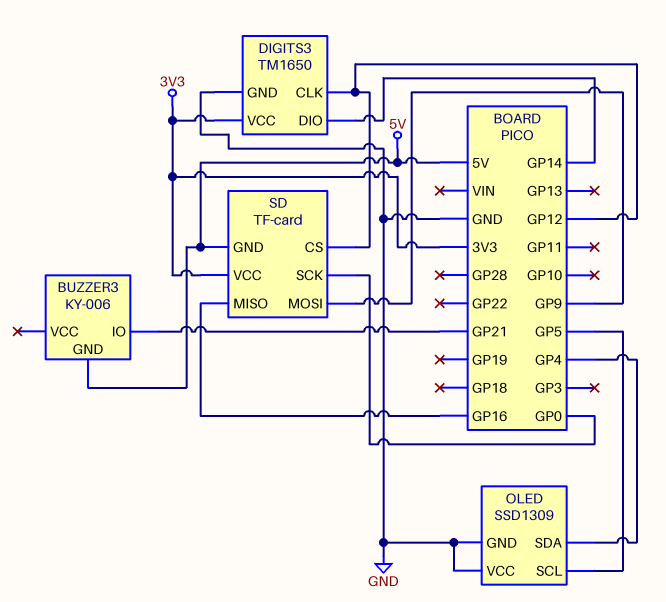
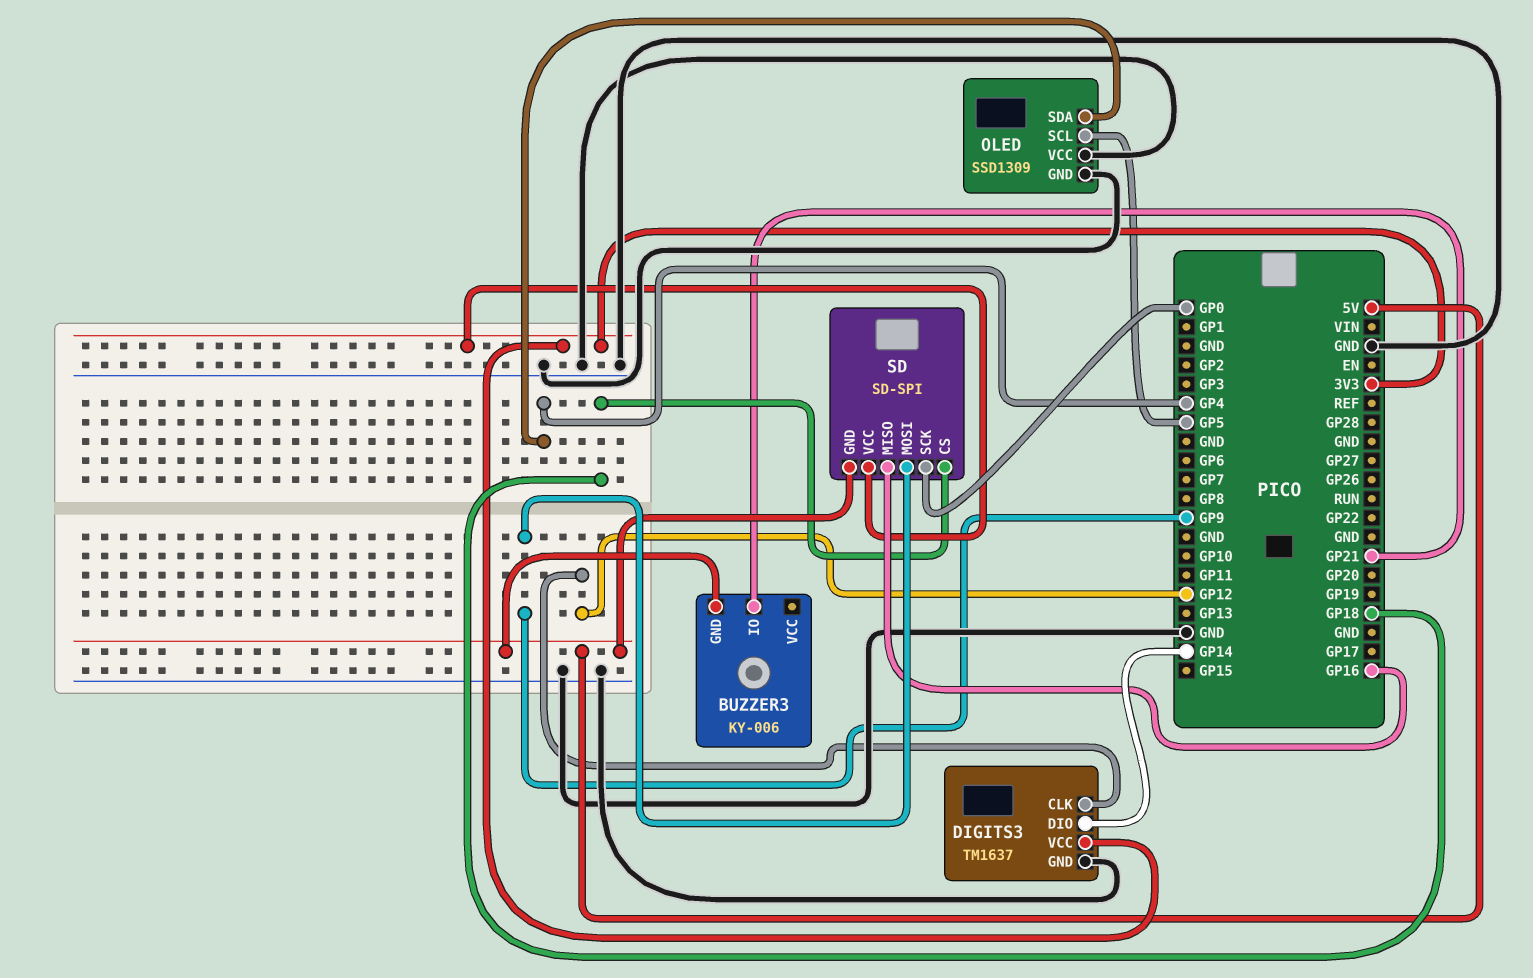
DIGITS3: TM1650 -> TM1637
SD: TF-card -> SD-SPI
SD pin CS: GP12 -> GP18

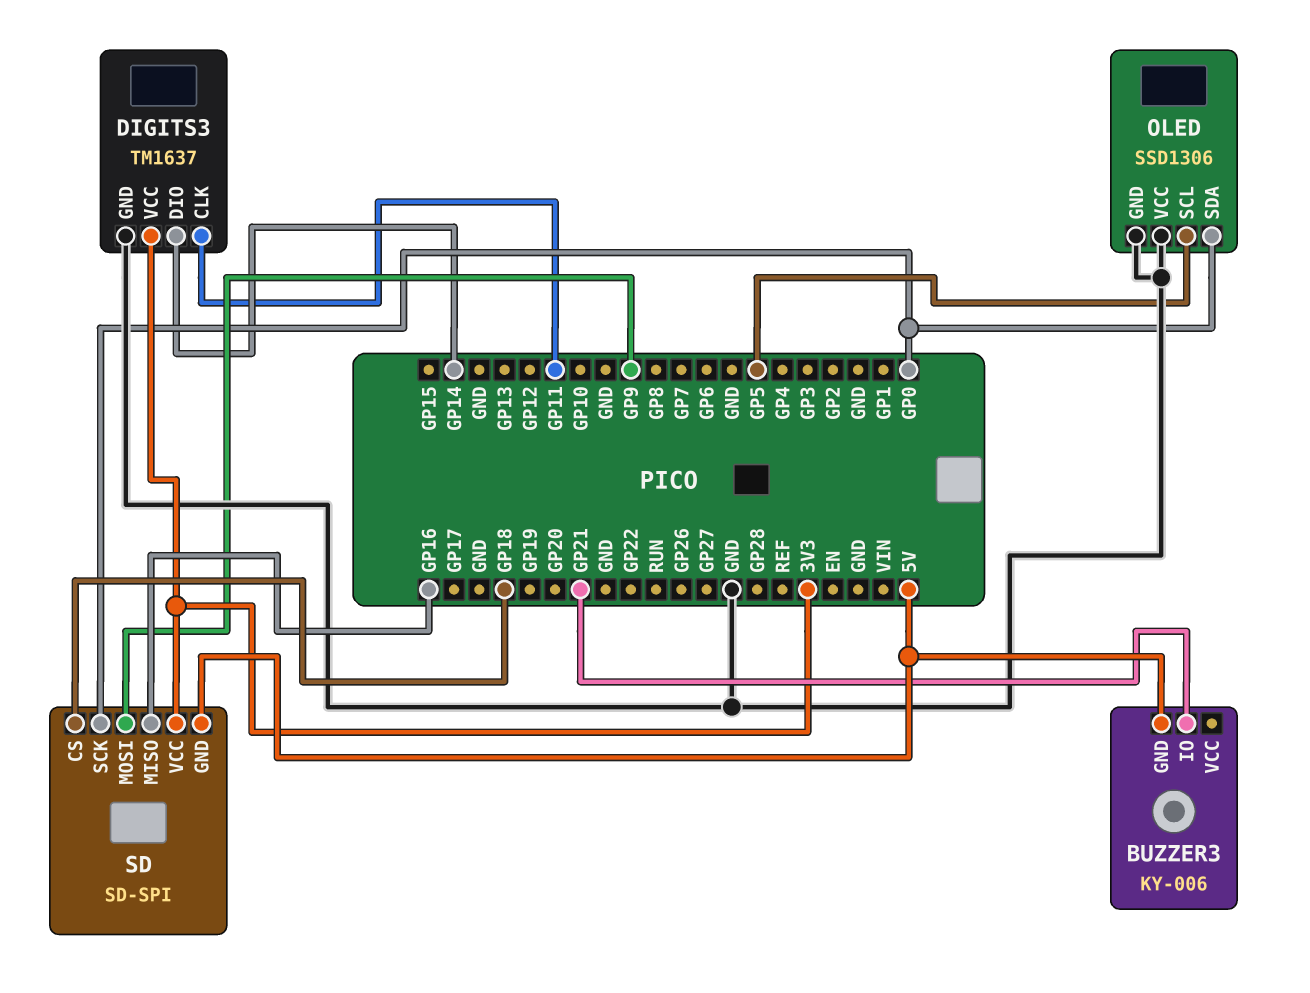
DIGITS3 pin CLK: GP12 -> GP11
OLED: SSD1309 -> SSD1306
OLED pin SDA: GP4 -> GP0

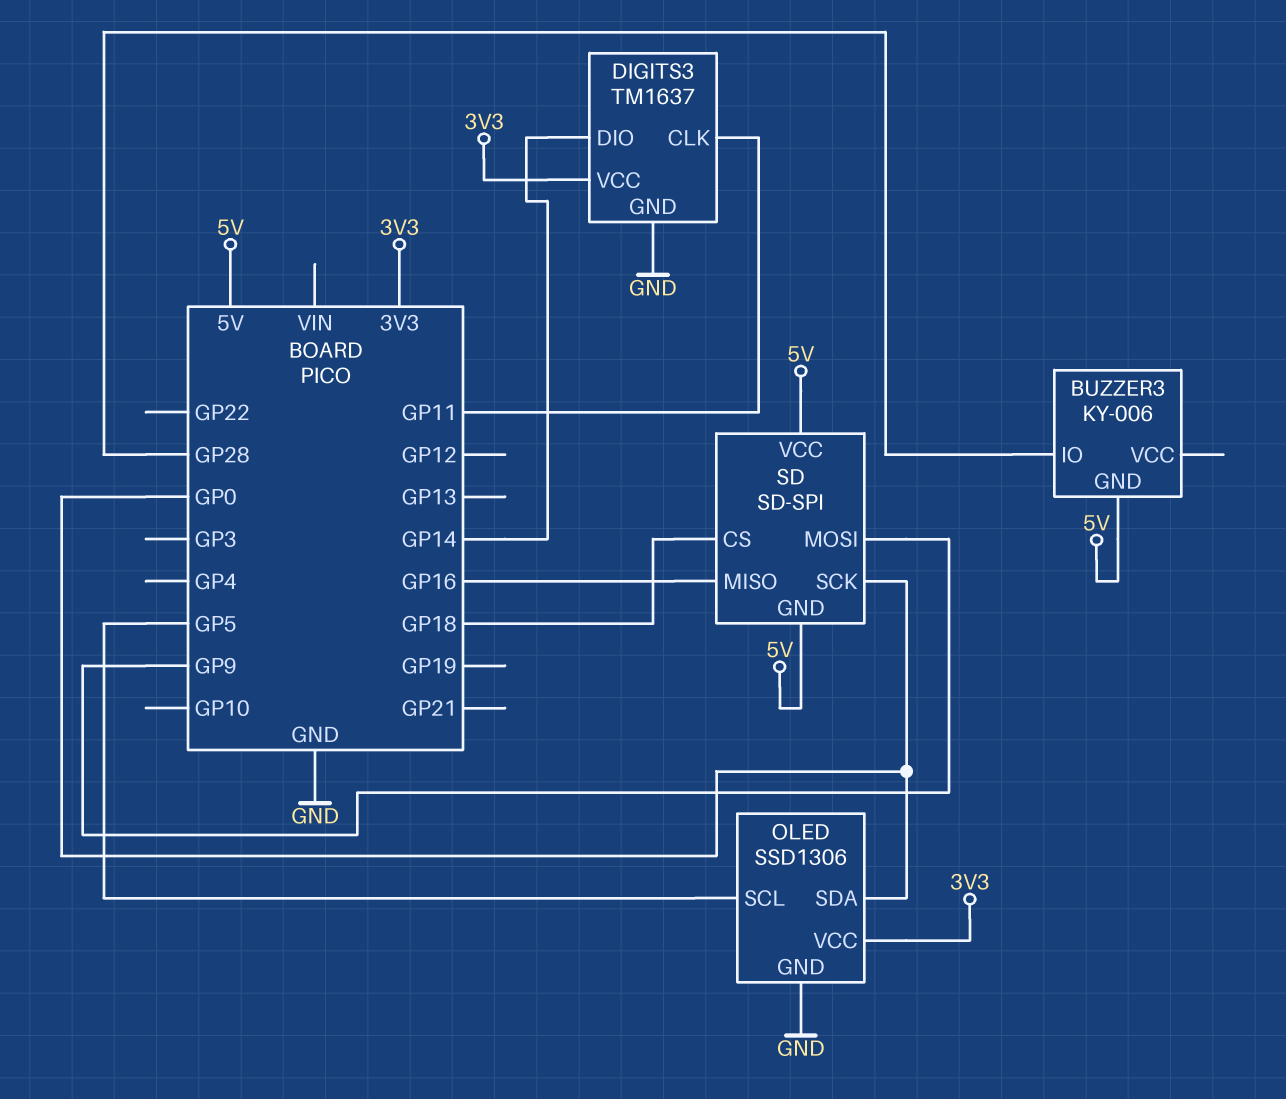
BUZZER3 pin IO: GP21 -> GP28
OLED pin VCC: GND -> 3V3
SD pin VCC: 3V3 -> 5V

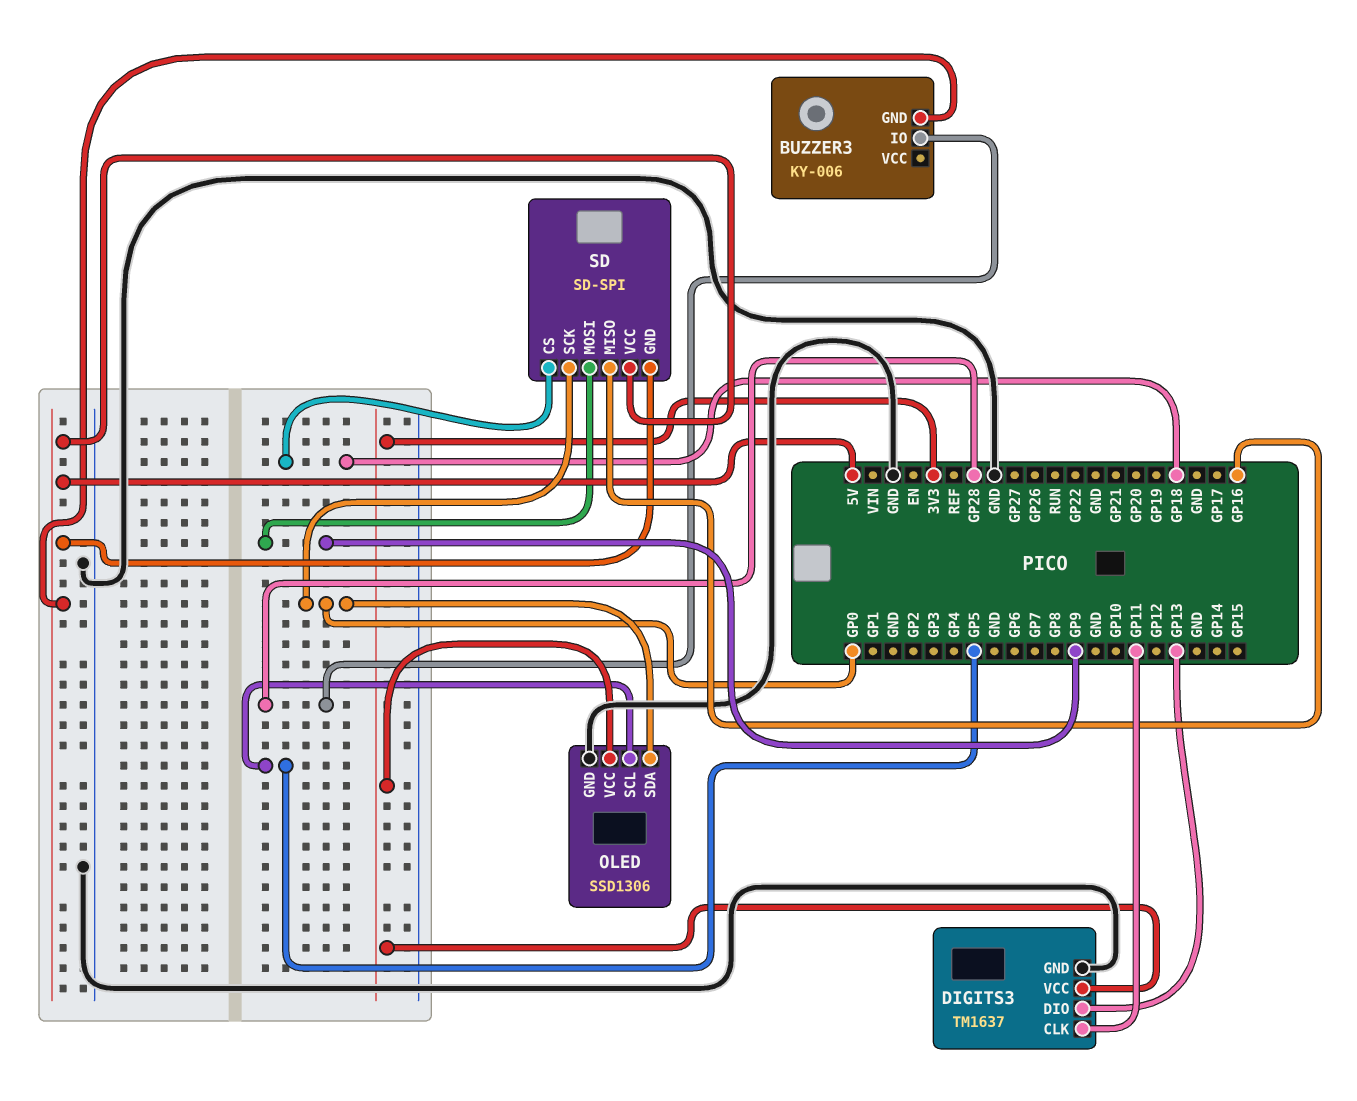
DIGITS3 pin DIO: GP14 -> GP13

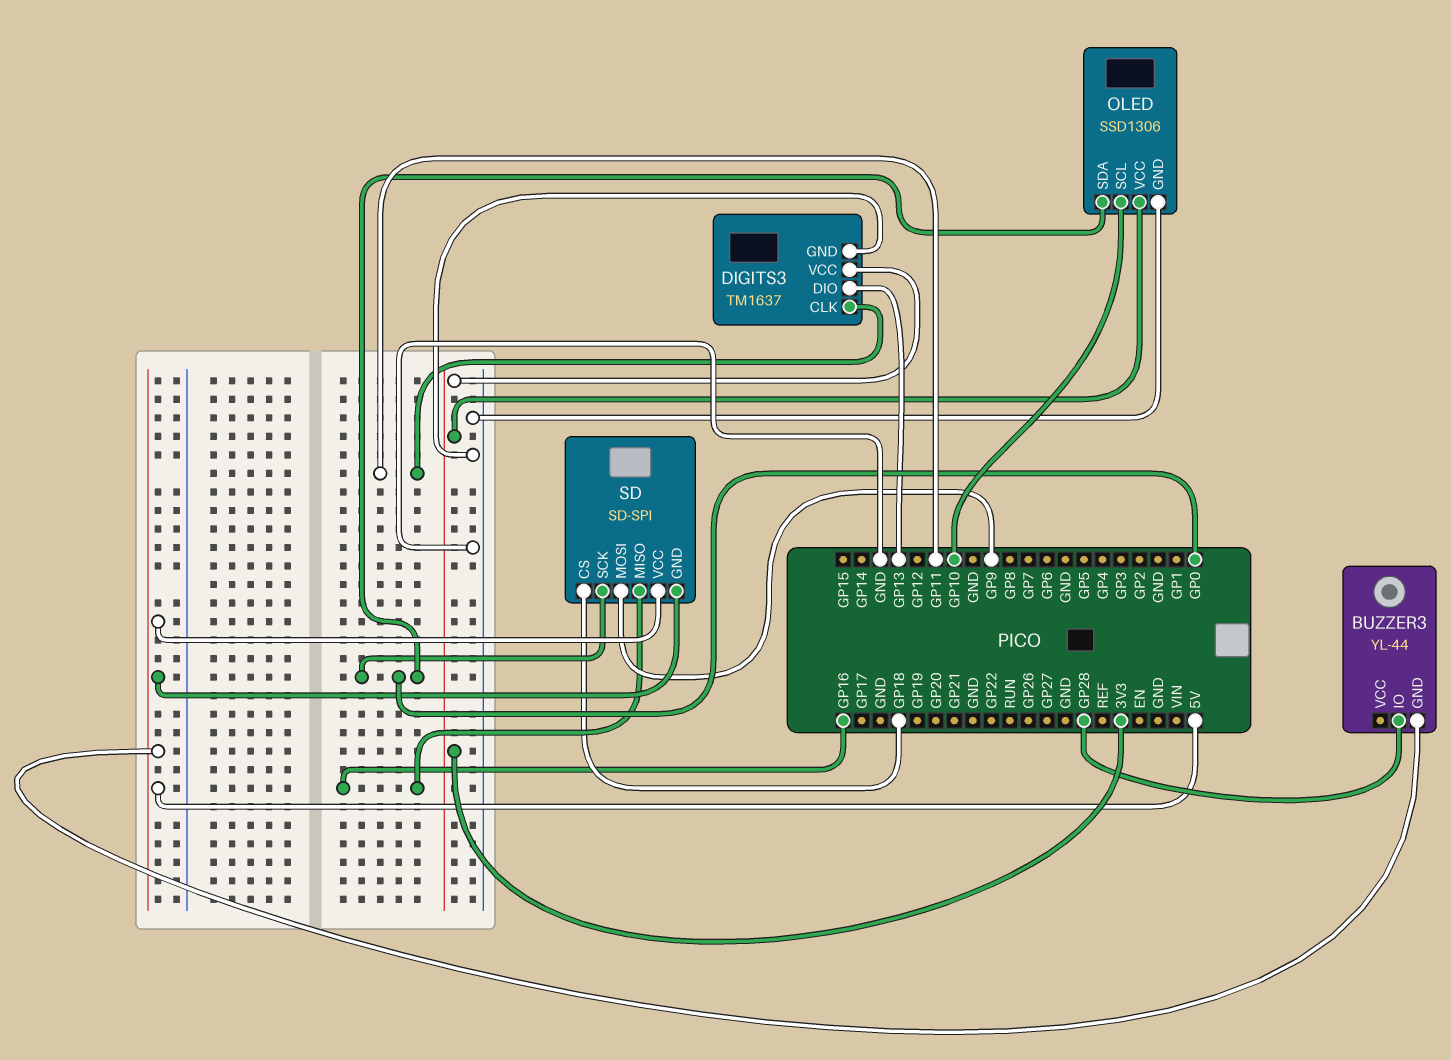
BUZZER3: KY-006 -> YL-44
OLED pin SCL: GP5 -> GP10

